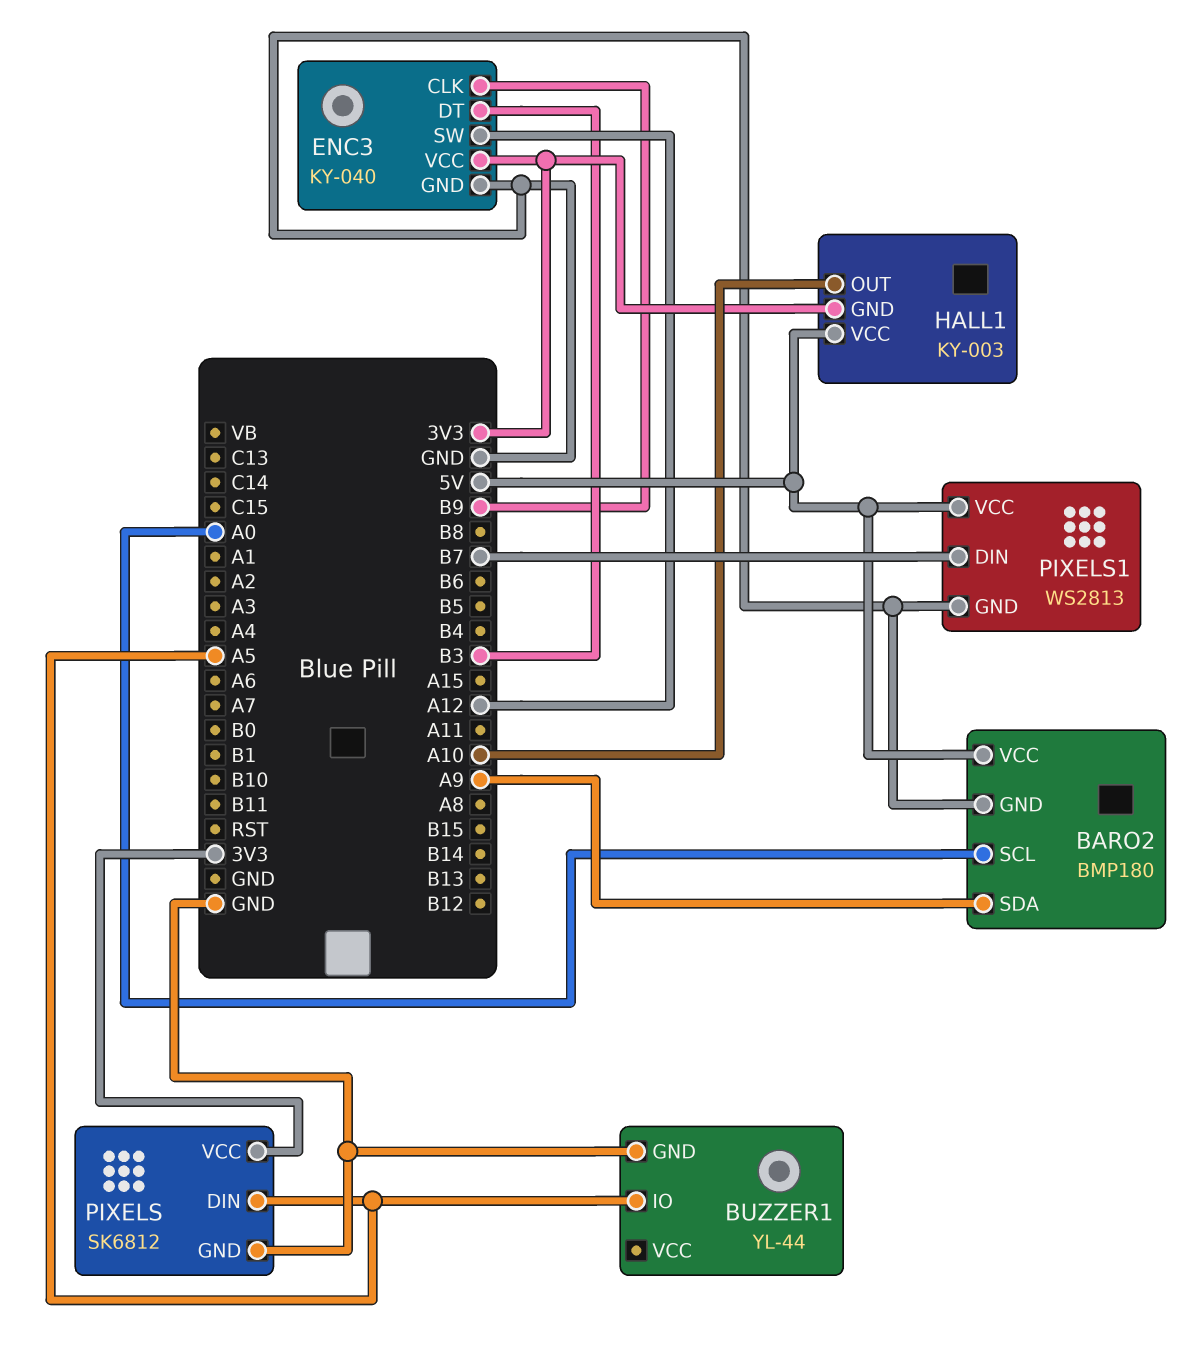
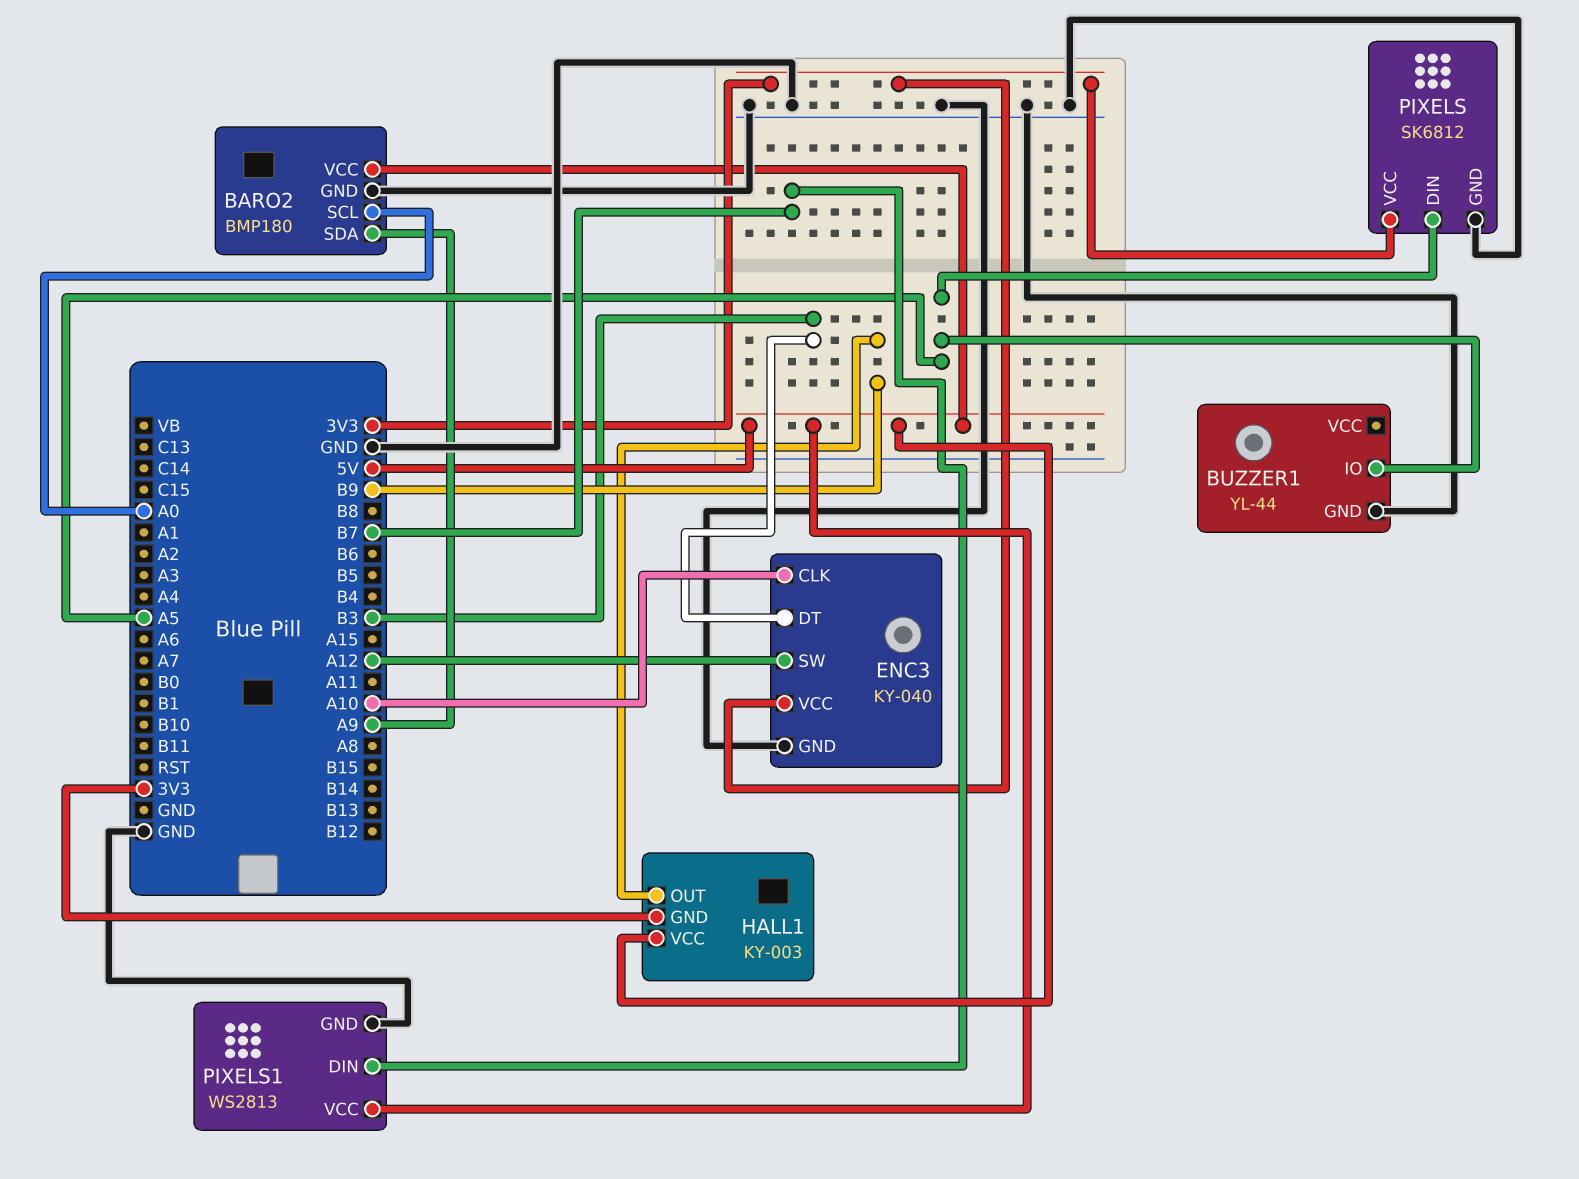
ENC3 pin CLK: B9 -> A10
HALL1 pin OUT: A10 -> B9

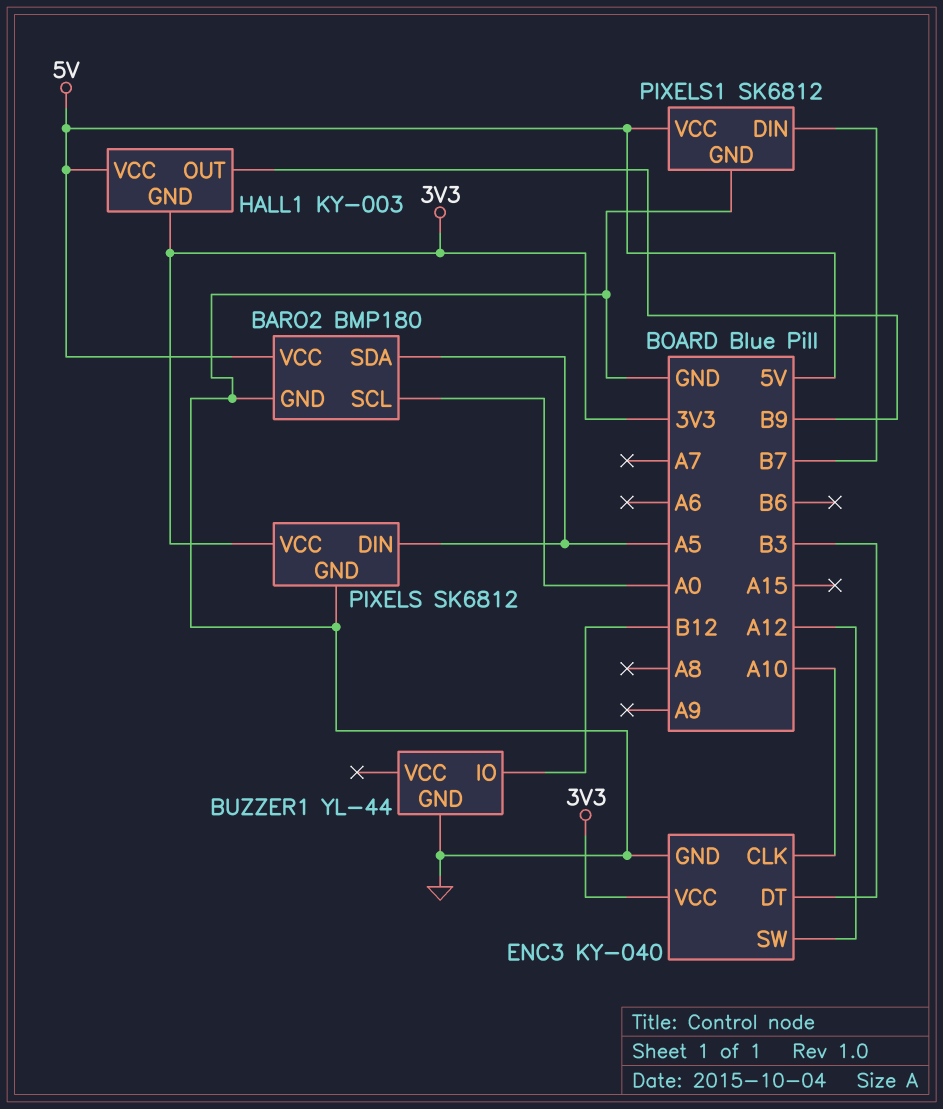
BARO2 pin SDA: A9 -> A5
BUZZER1 pin IO: A5 -> B12
PIXELS1: WS2813 -> SK6812

